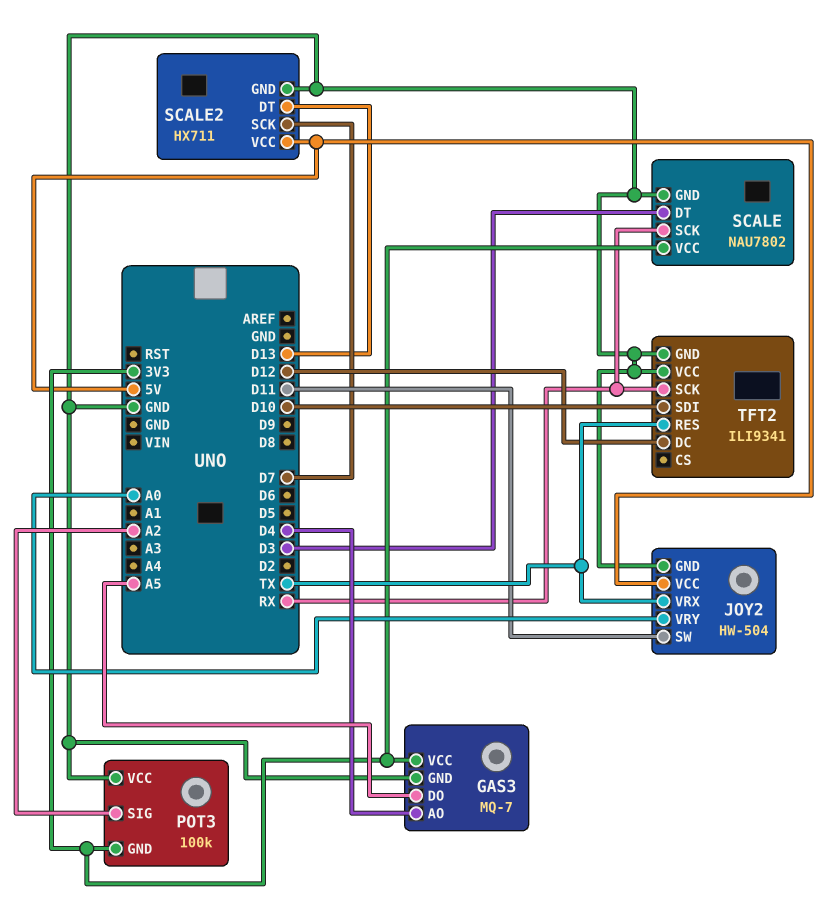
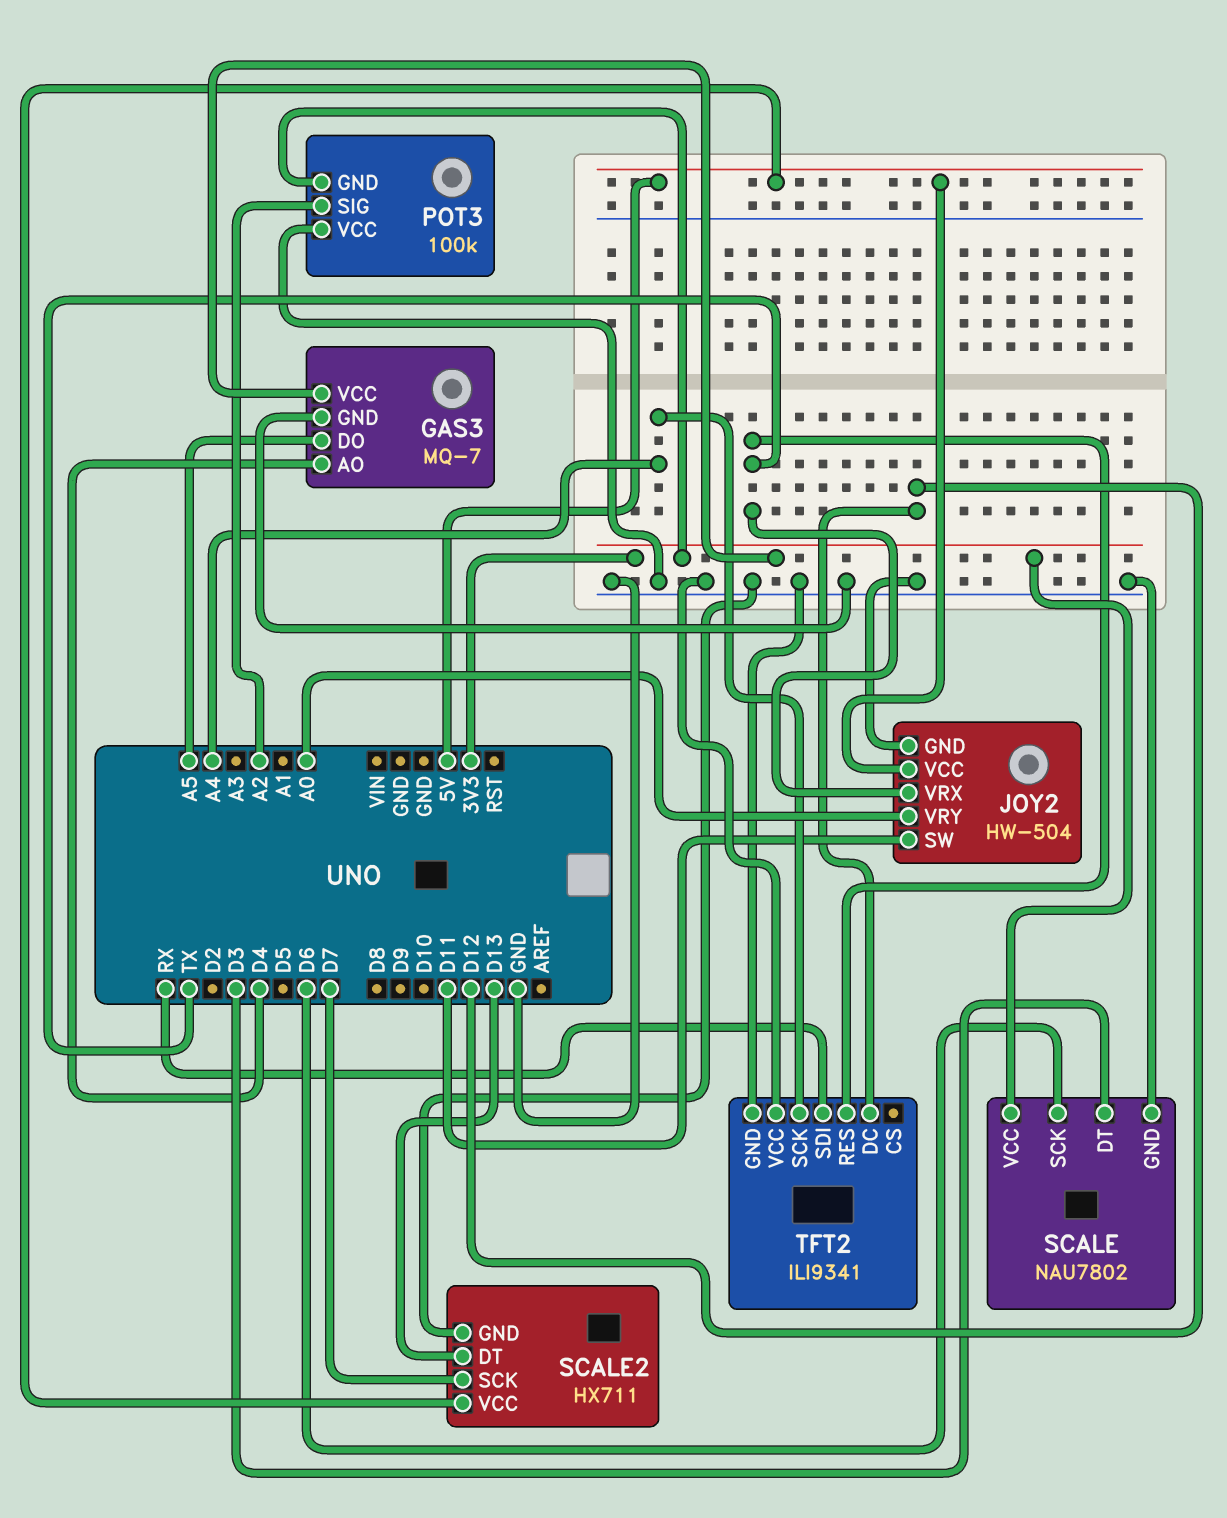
SCALE pin SCK: RX -> D6
TFT2 pin SCK: RX -> A4
TFT2 pin SDI: D10 -> RX

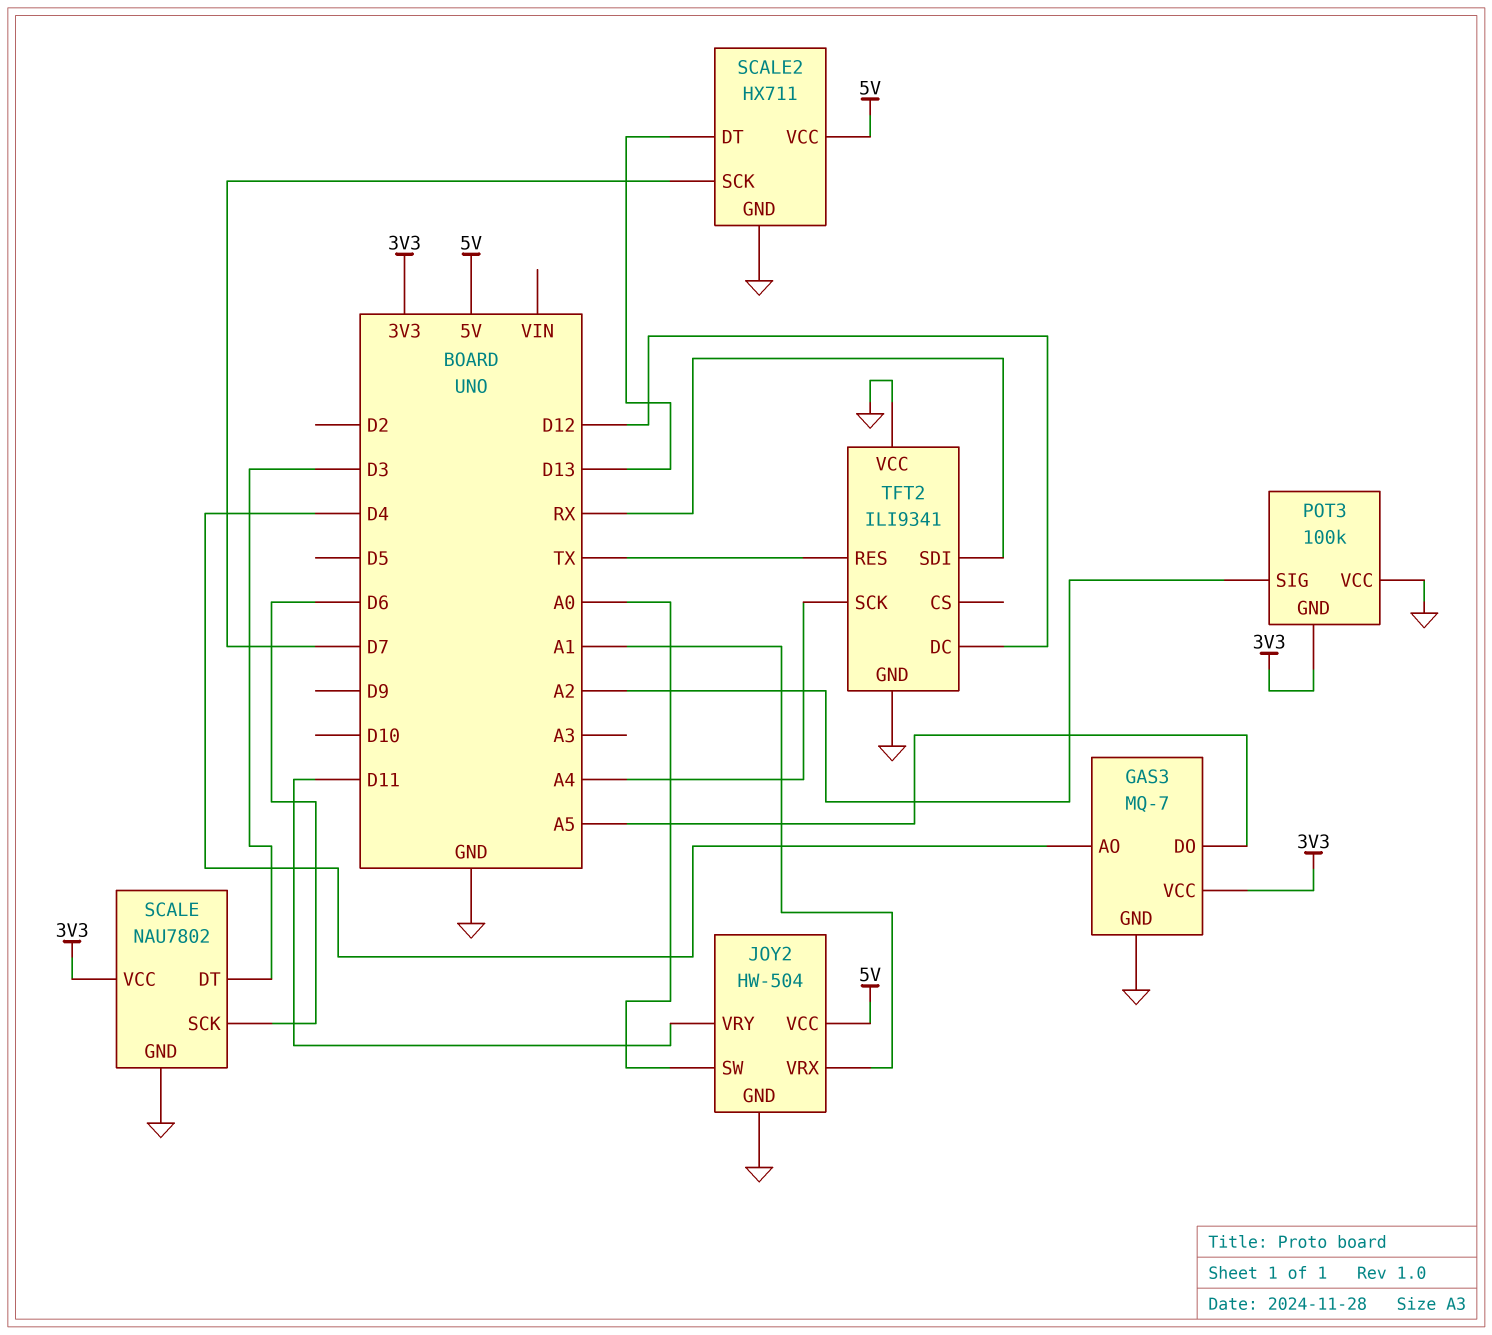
JOY2 pin SW: D11 -> A0
JOY2 pin VRX: TX -> A1
JOY2 pin VRY: A0 -> D11

